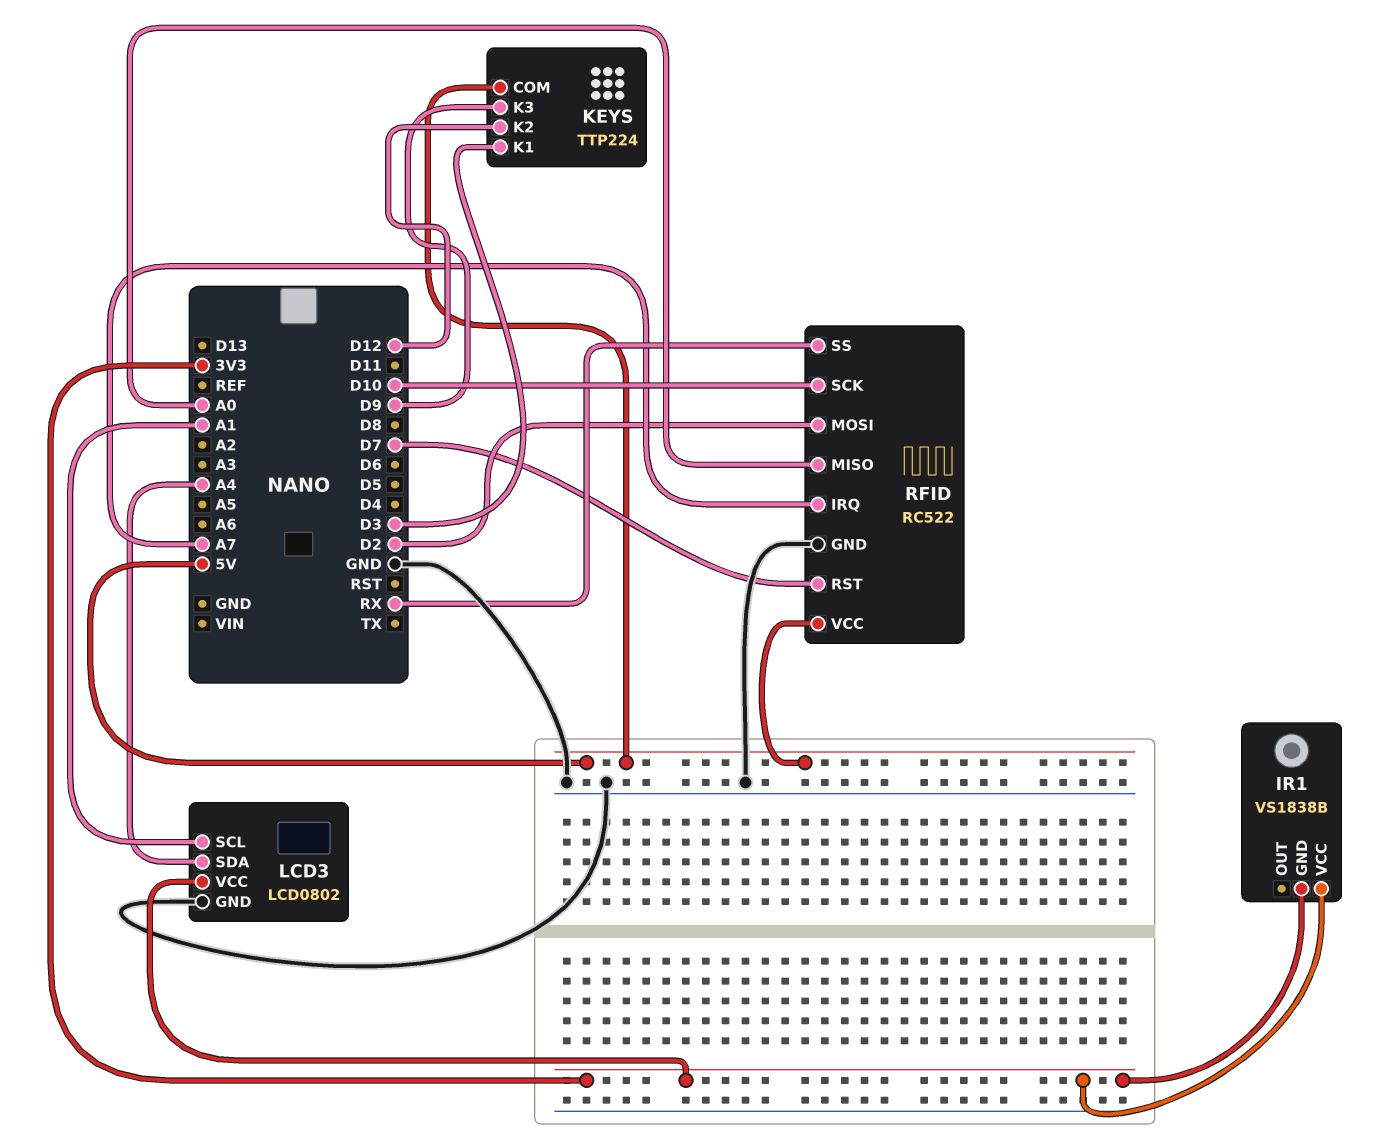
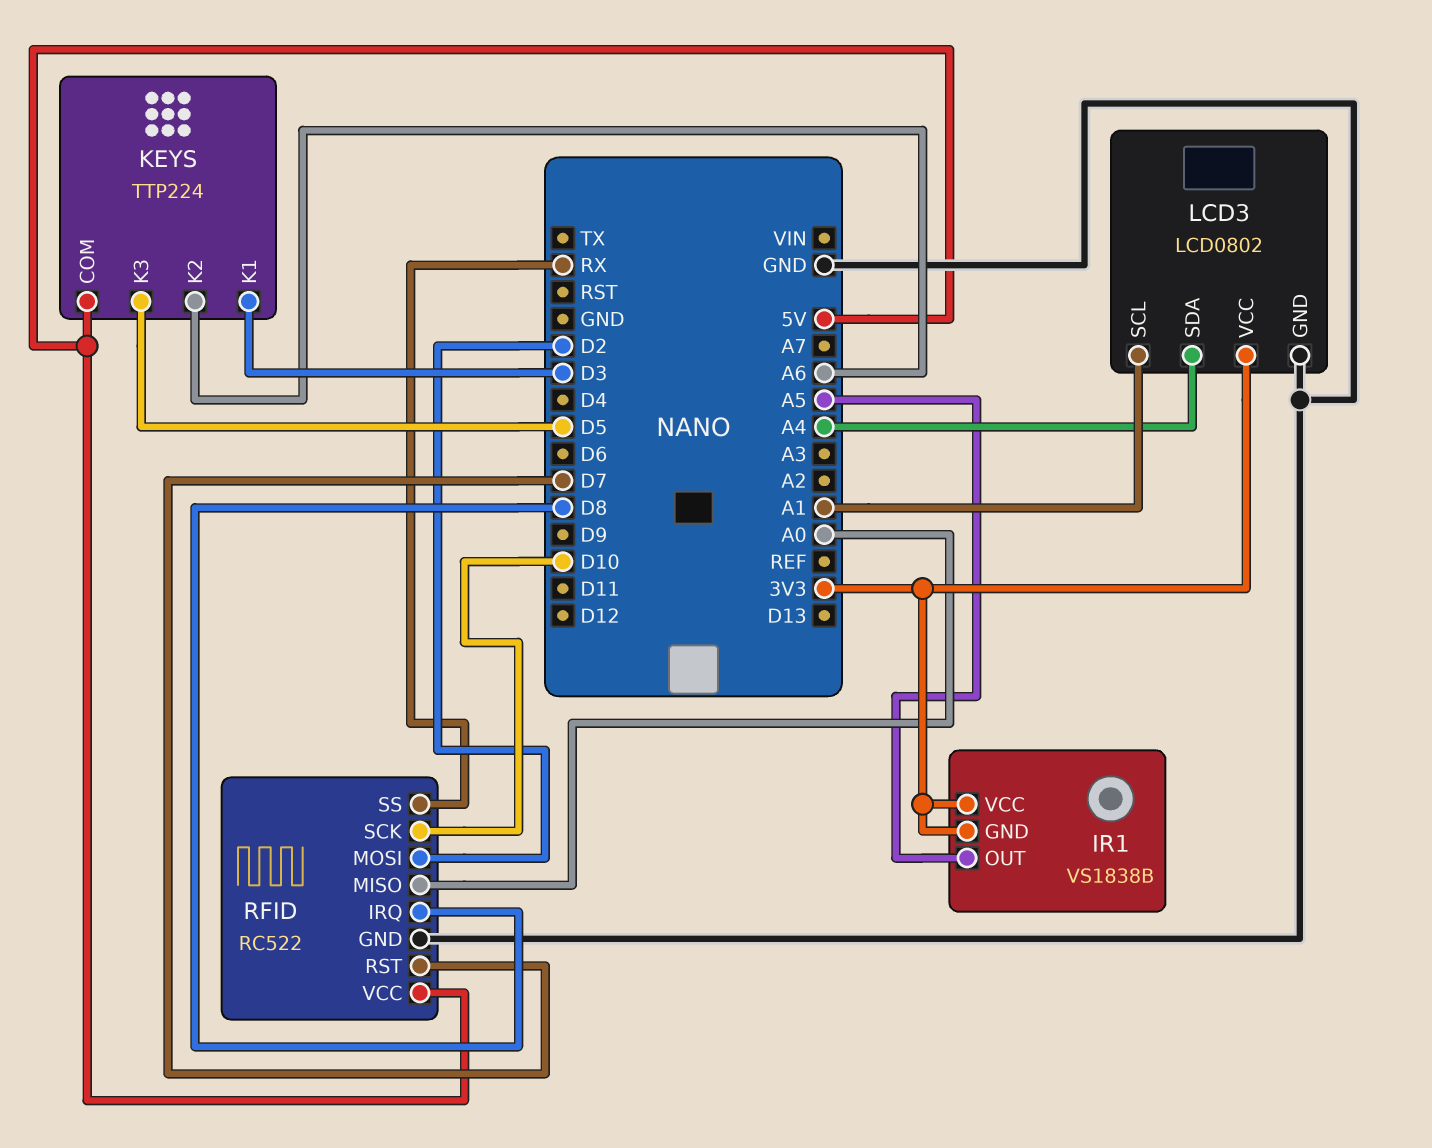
IR1 pin OUT: none -> A5
KEYS pin K2: D12 -> A6
KEYS pin K3: D9 -> D5
RFID pin IRQ: A7 -> D8

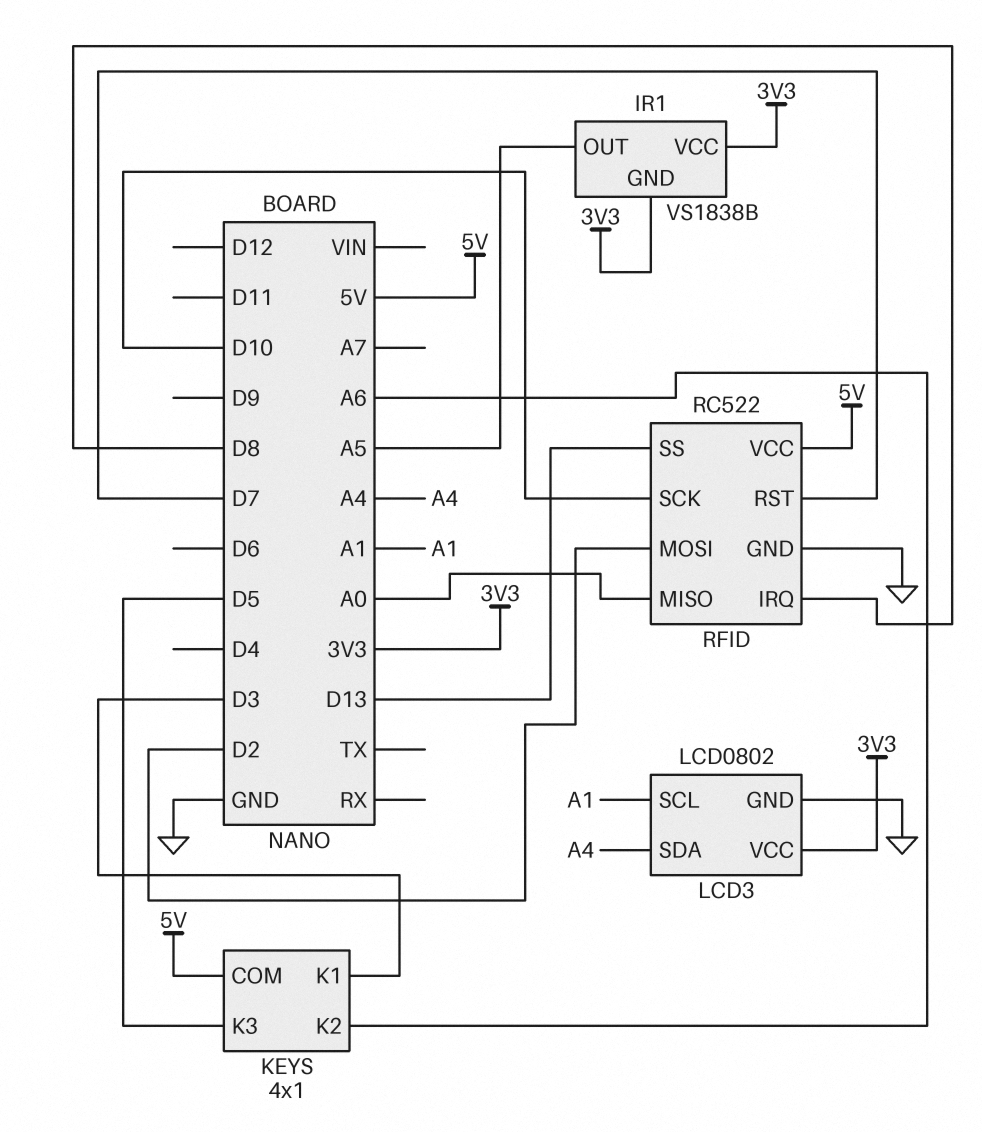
KEYS: TTP224 -> 4x1
RFID pin SS: RX -> D13

